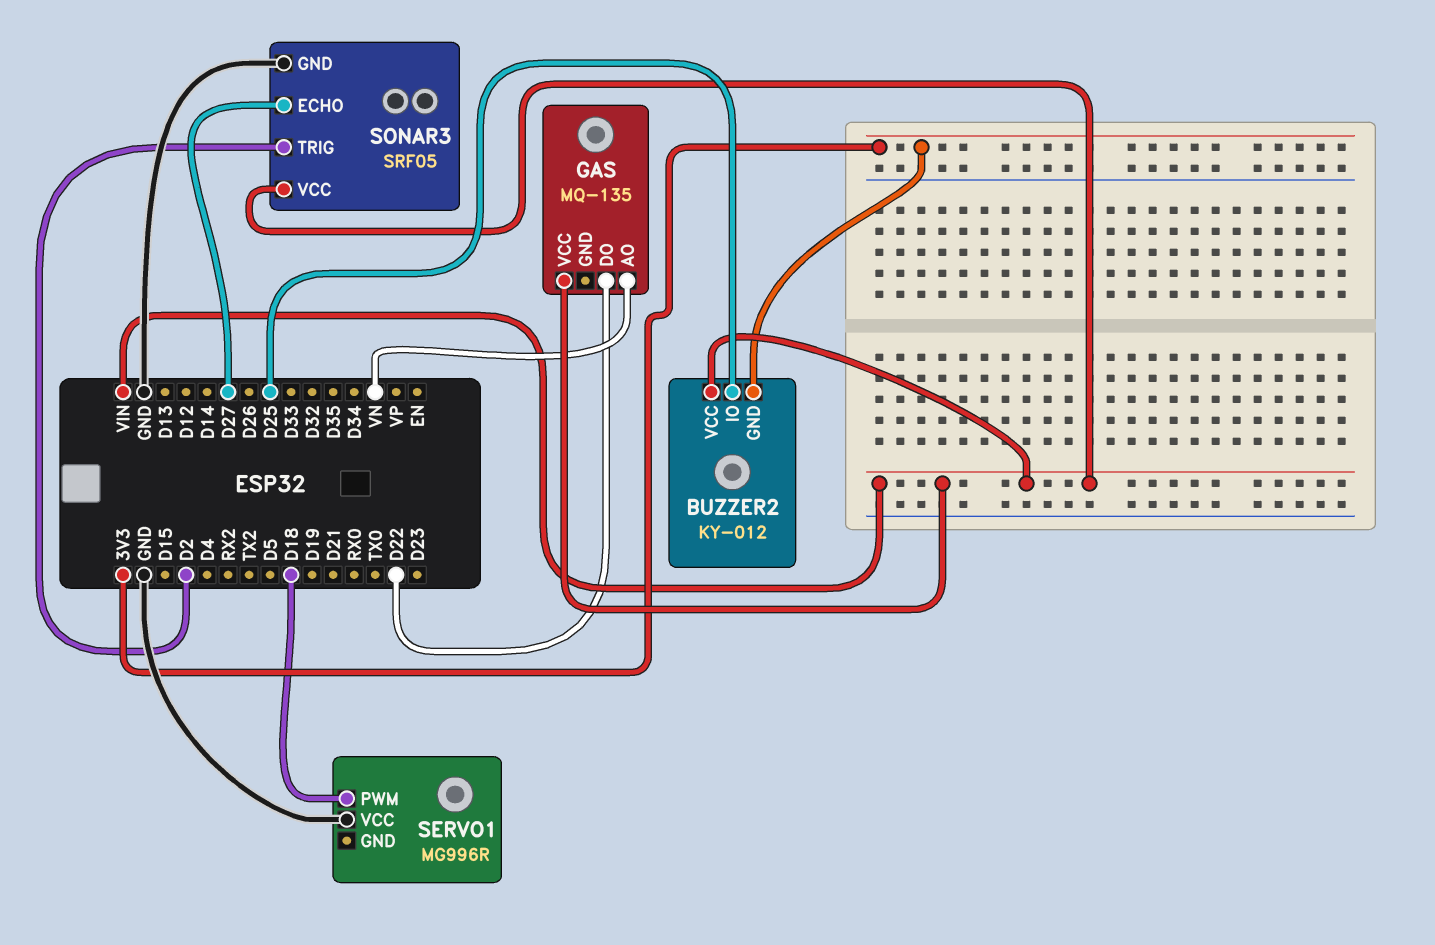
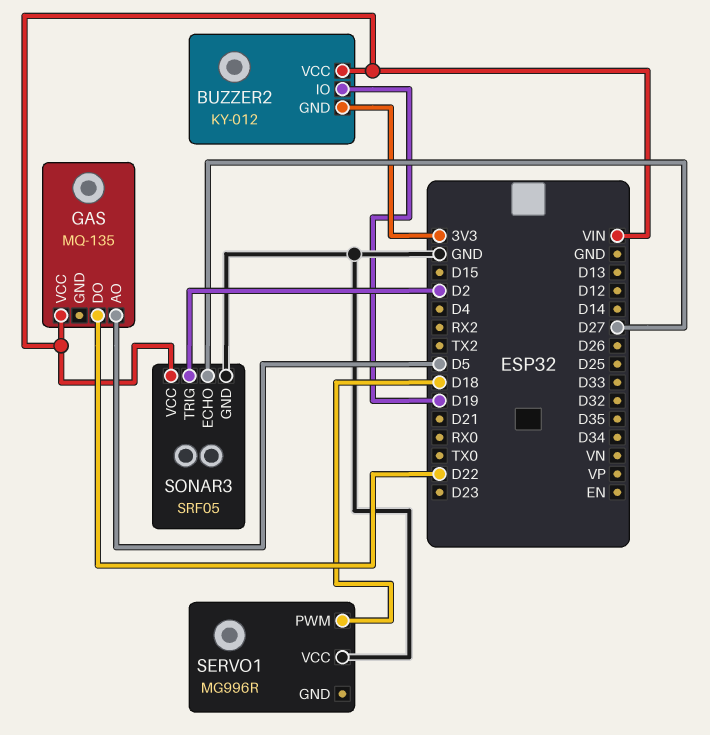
BUZZER2 pin IO: D25 -> D19
GAS pin AO: VN -> D5

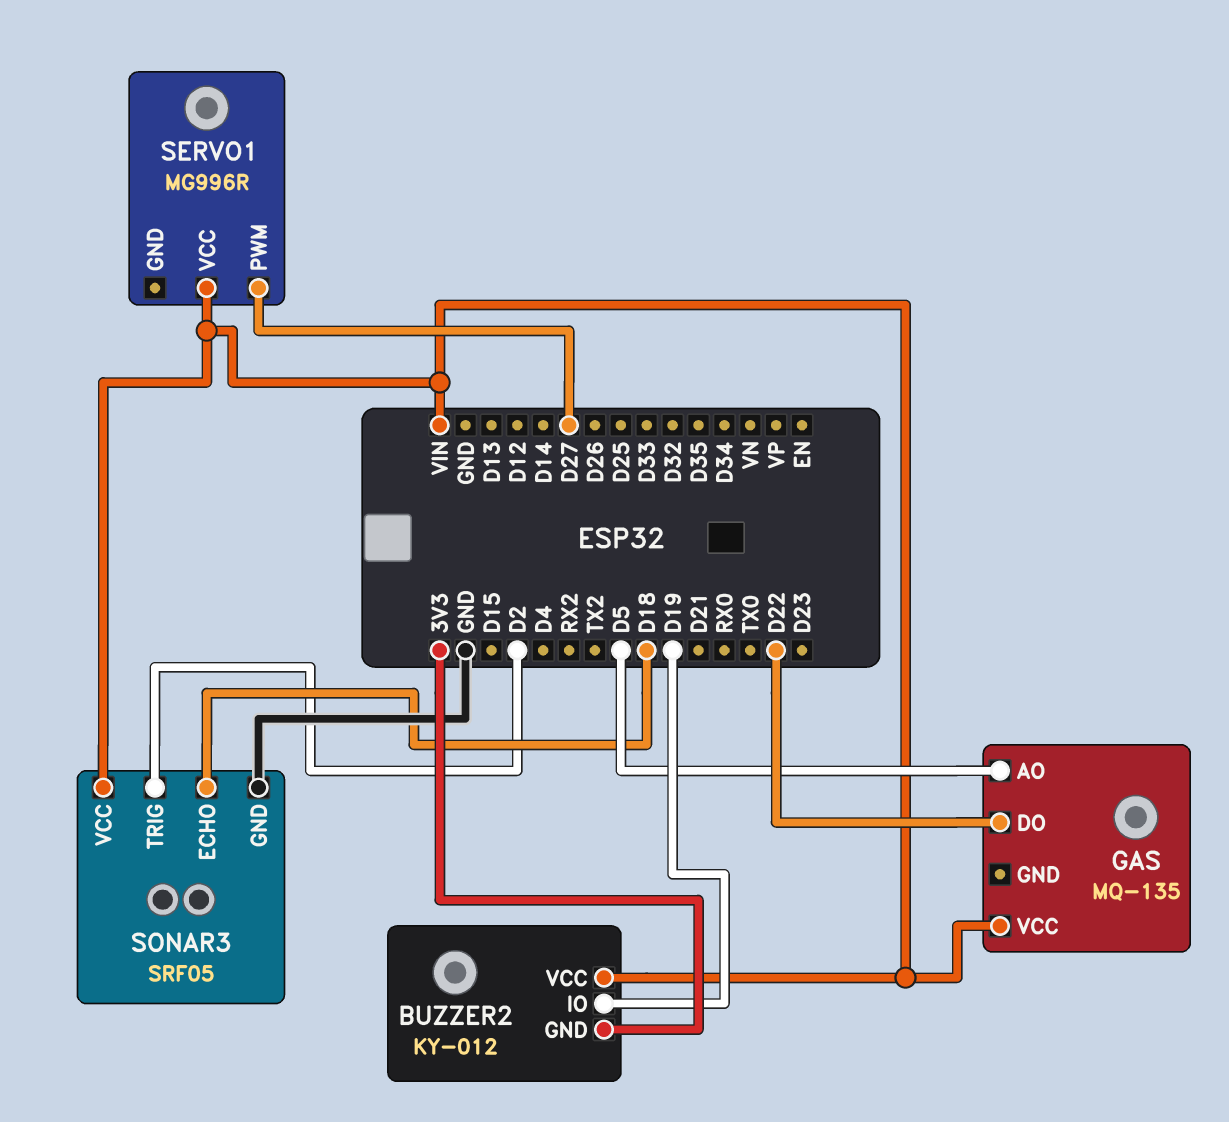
SERVO1 pin PWM: D18 -> D27
SERVO1 pin VCC: GND -> VIN
SONAR3 pin ECHO: D27 -> D18

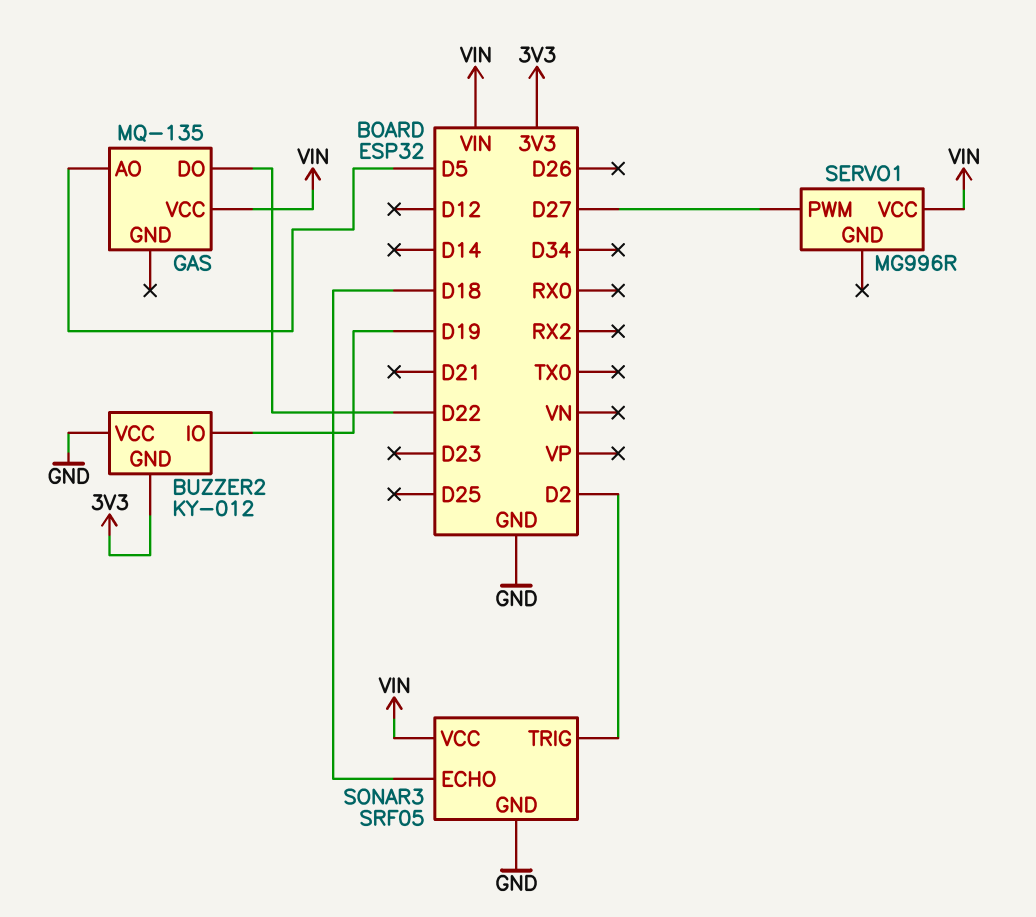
BUZZER2 pin VCC: VIN -> GND

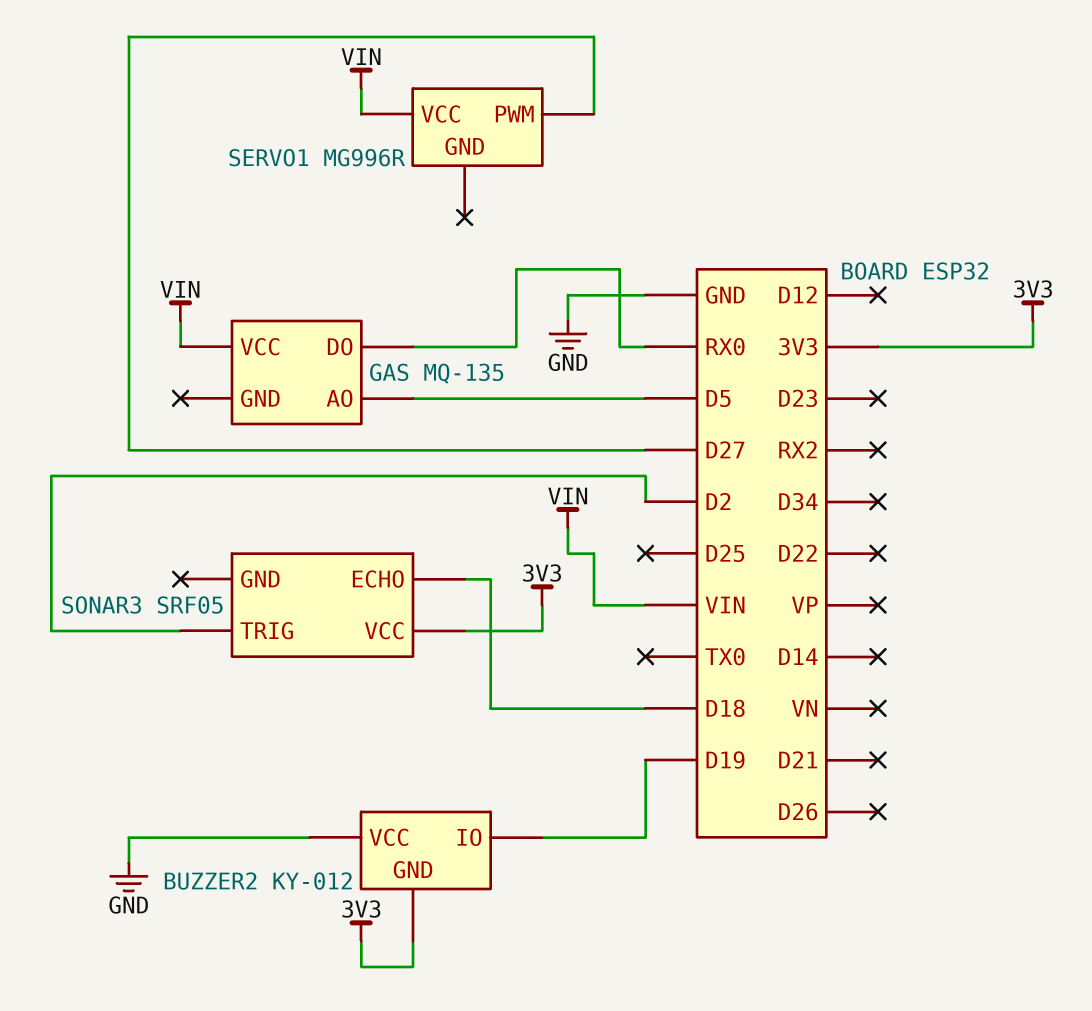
GAS pin DO: D22 -> RX0
SONAR3 pin GND: GND -> none
SONAR3 pin VCC: VIN -> 3V3

